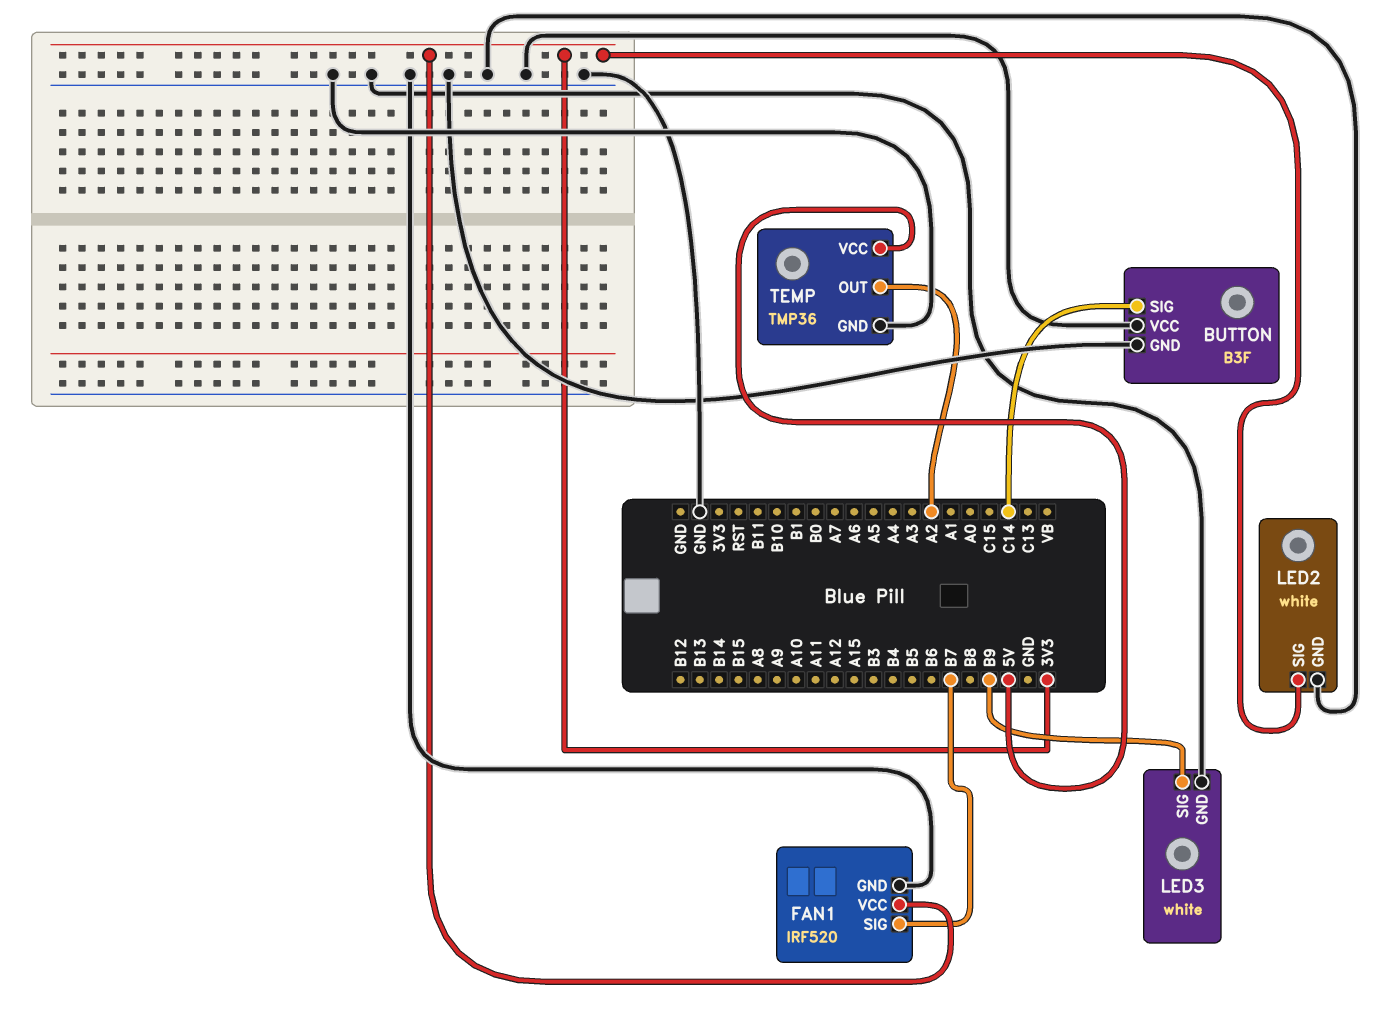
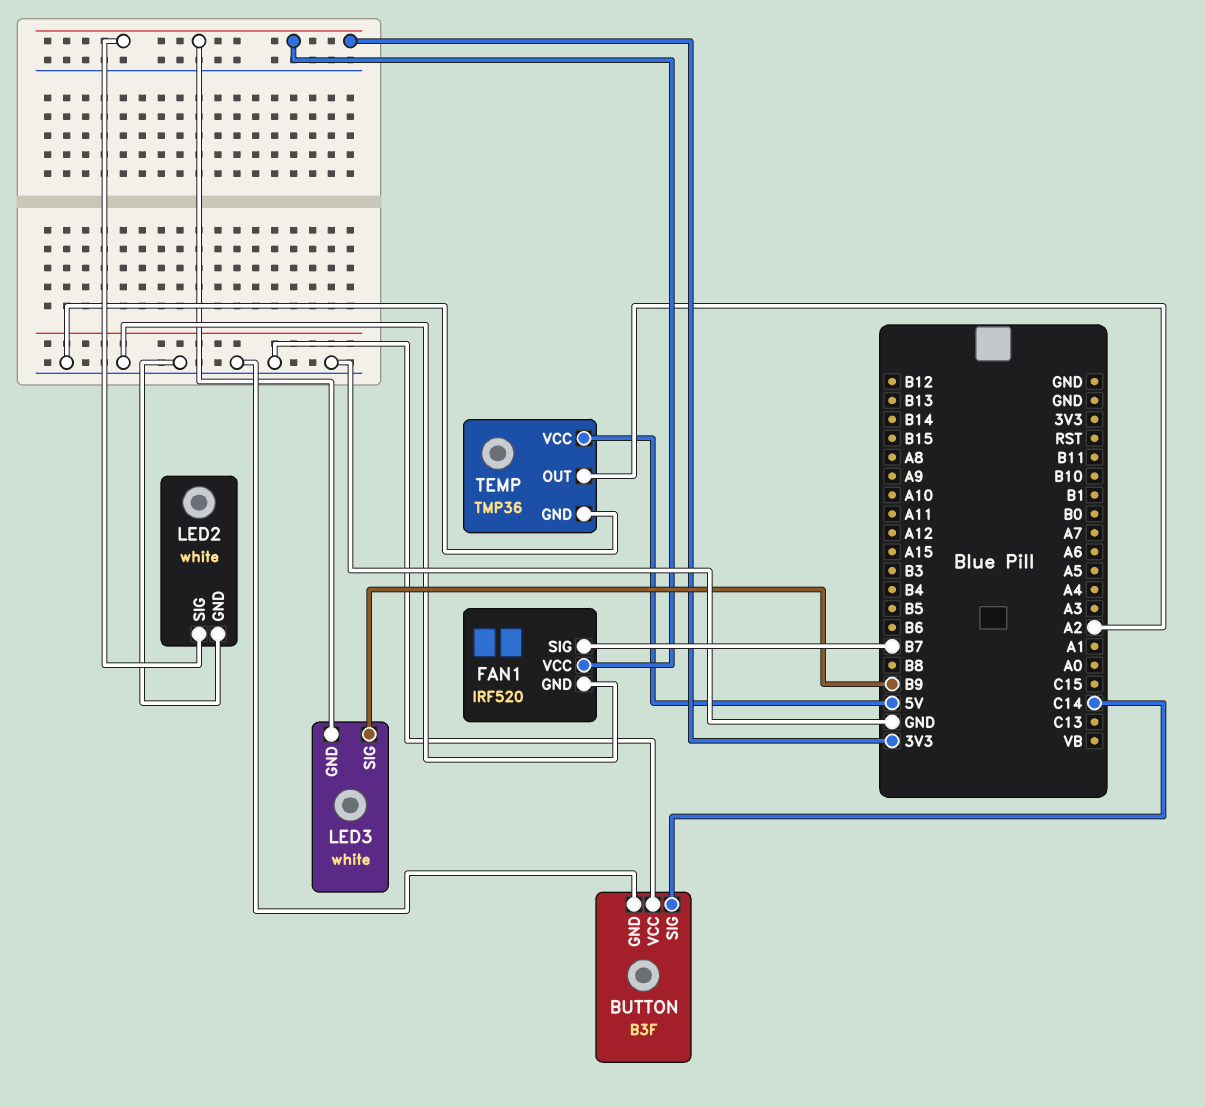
LED3 pin GND: GND -> 3V3

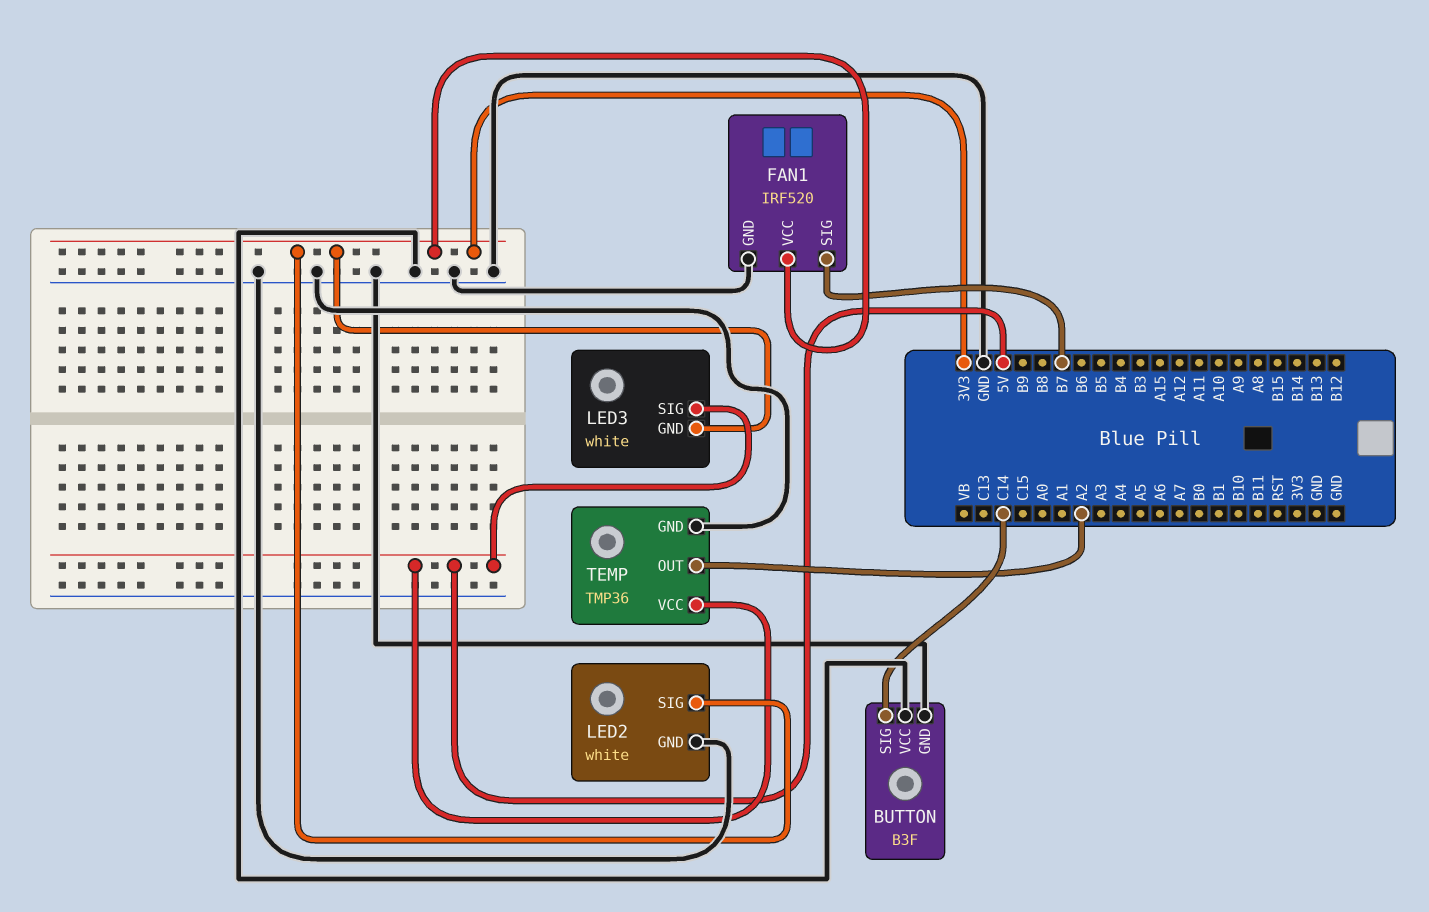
LED3 pin SIG: B9 -> 5V

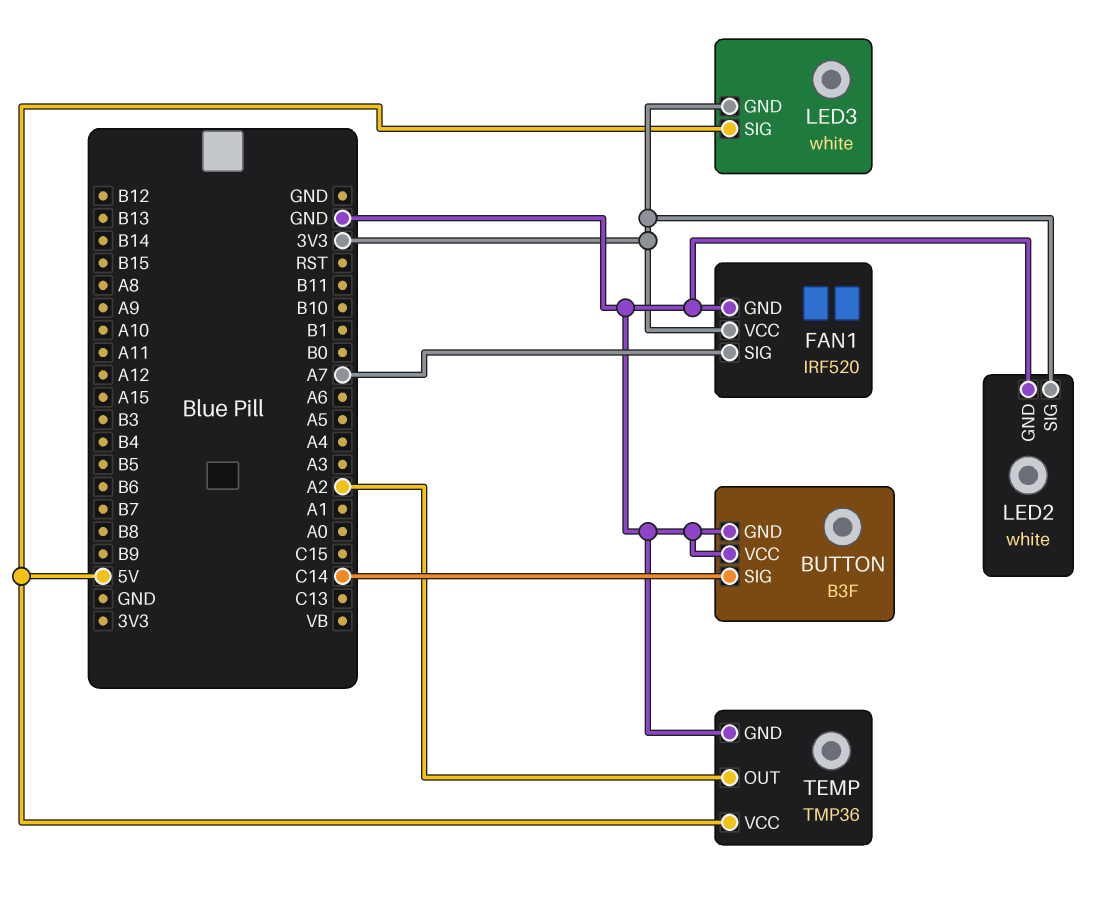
FAN1 pin SIG: B7 -> A7

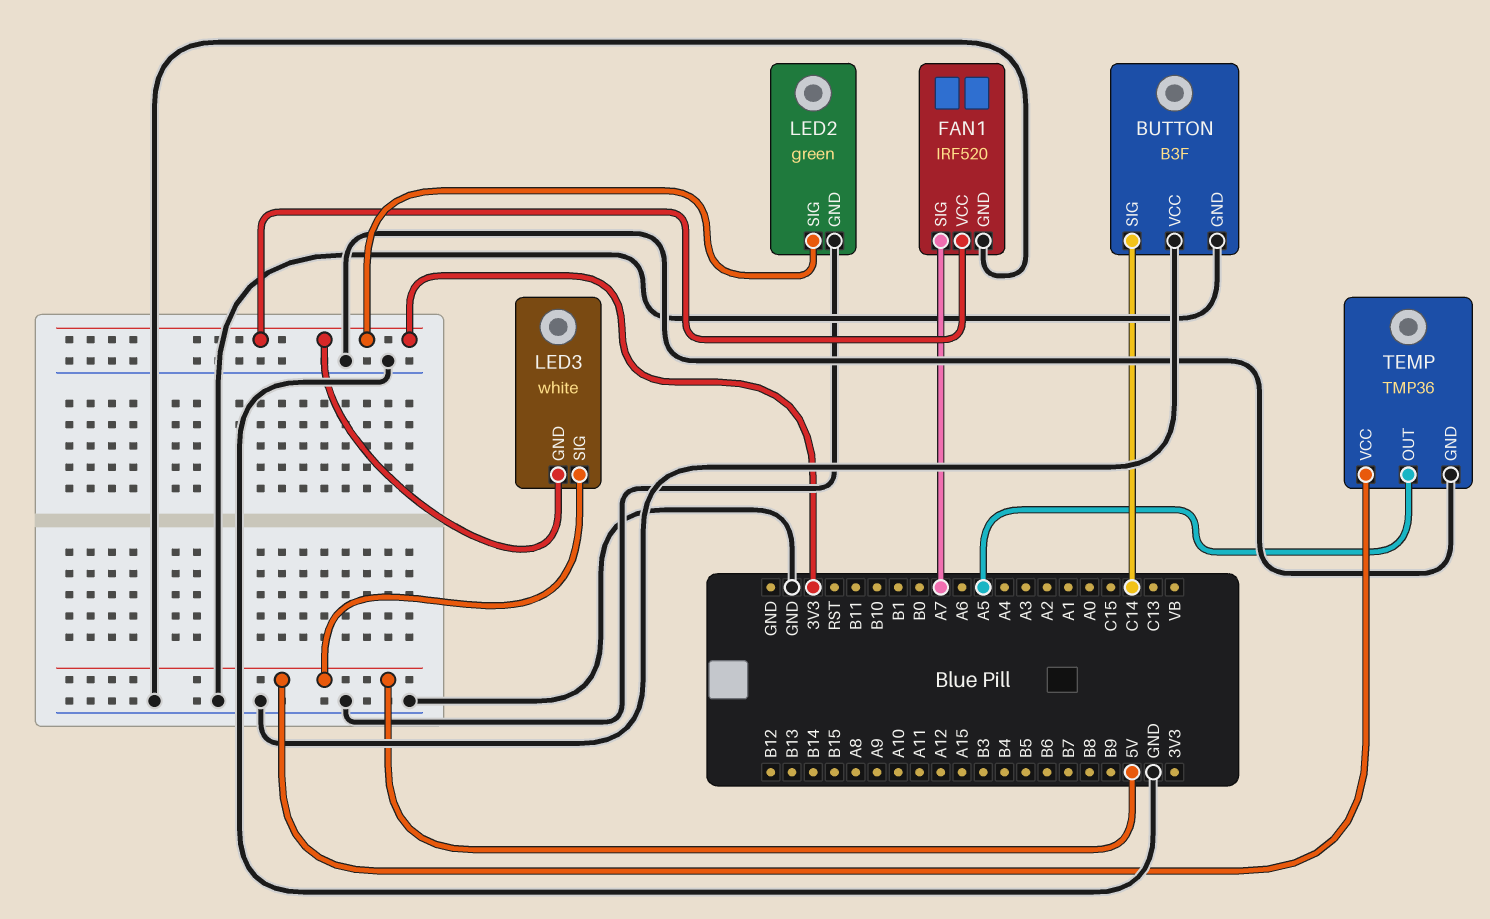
LED2: white -> green
TEMP pin OUT: A2 -> A5

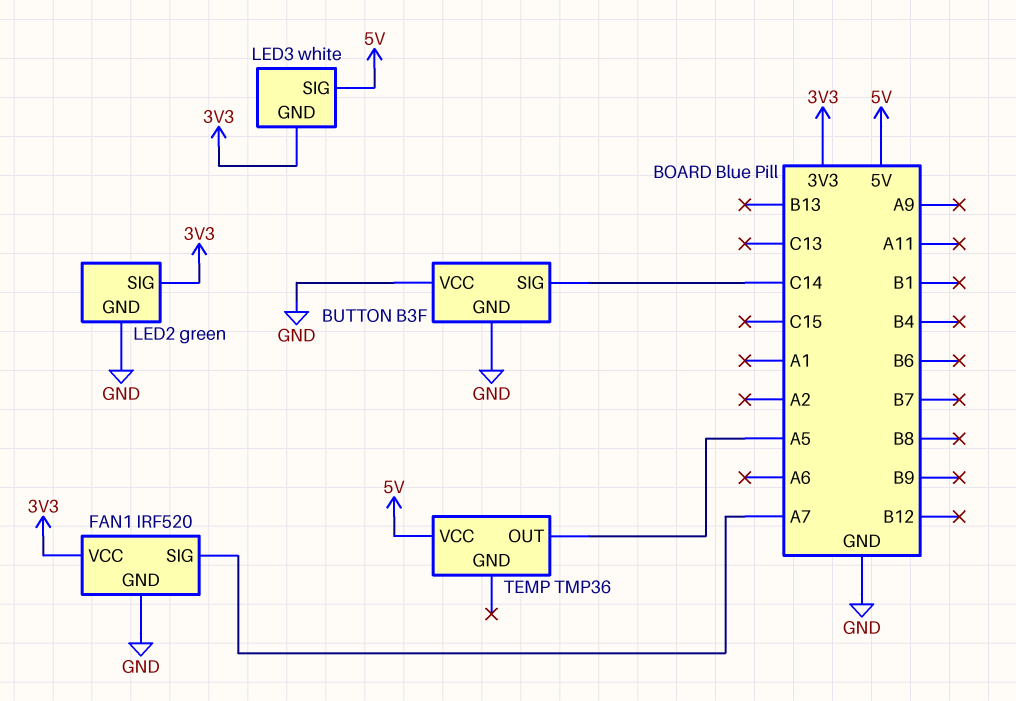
TEMP pin GND: GND -> none

